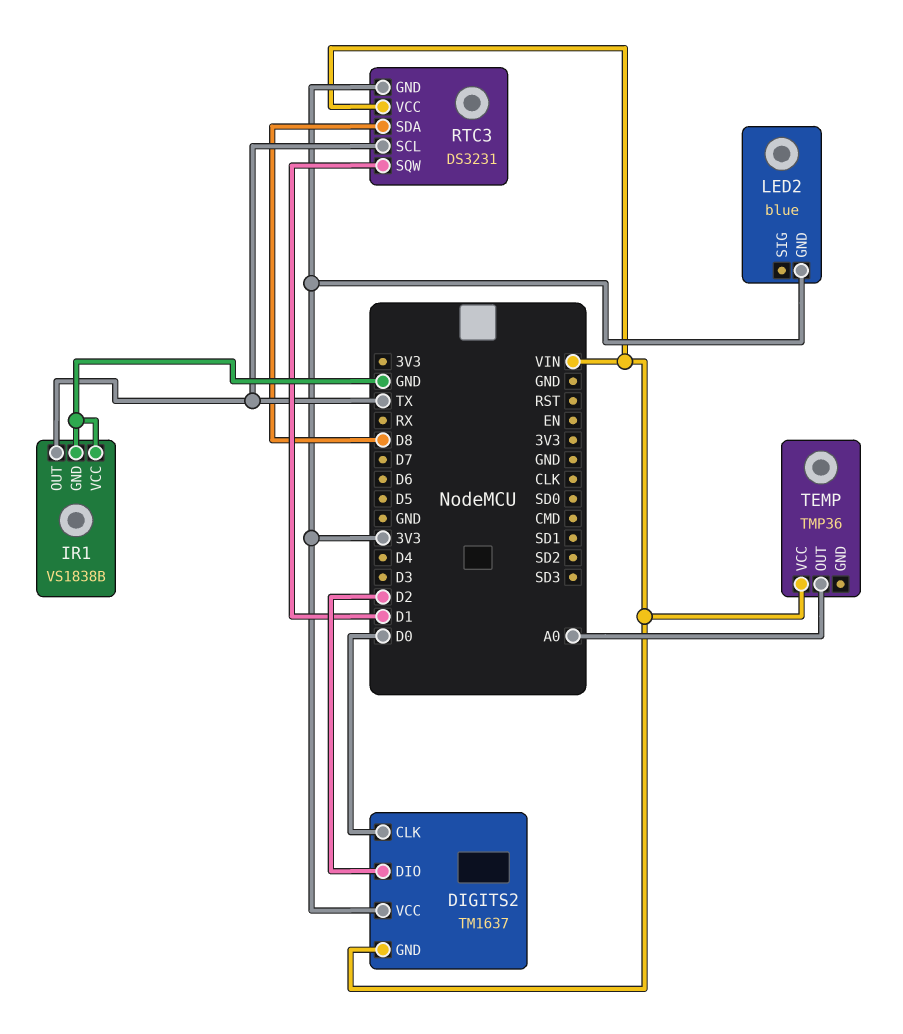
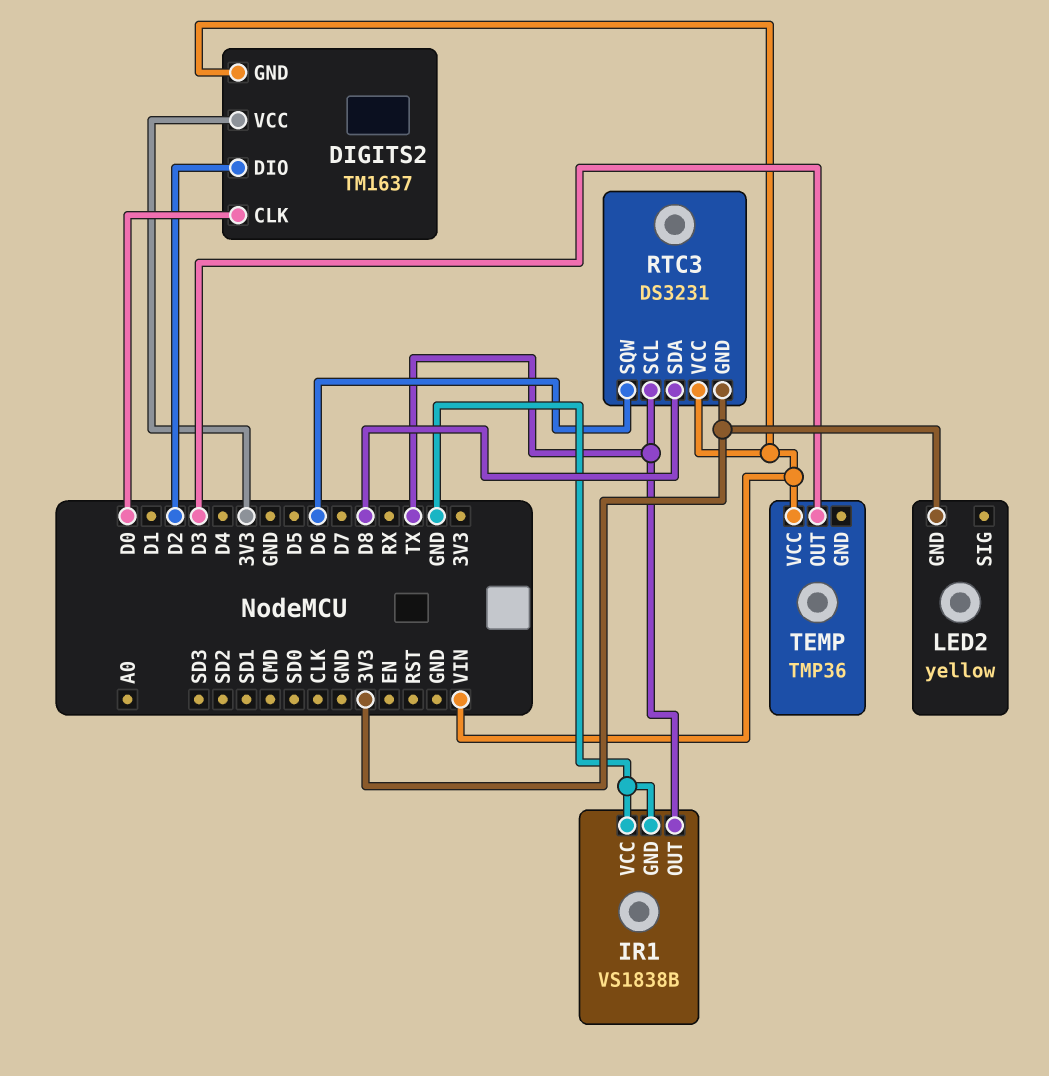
LED2: blue -> yellow
RTC3 pin SQW: D1 -> D6
TEMP pin OUT: A0 -> D3

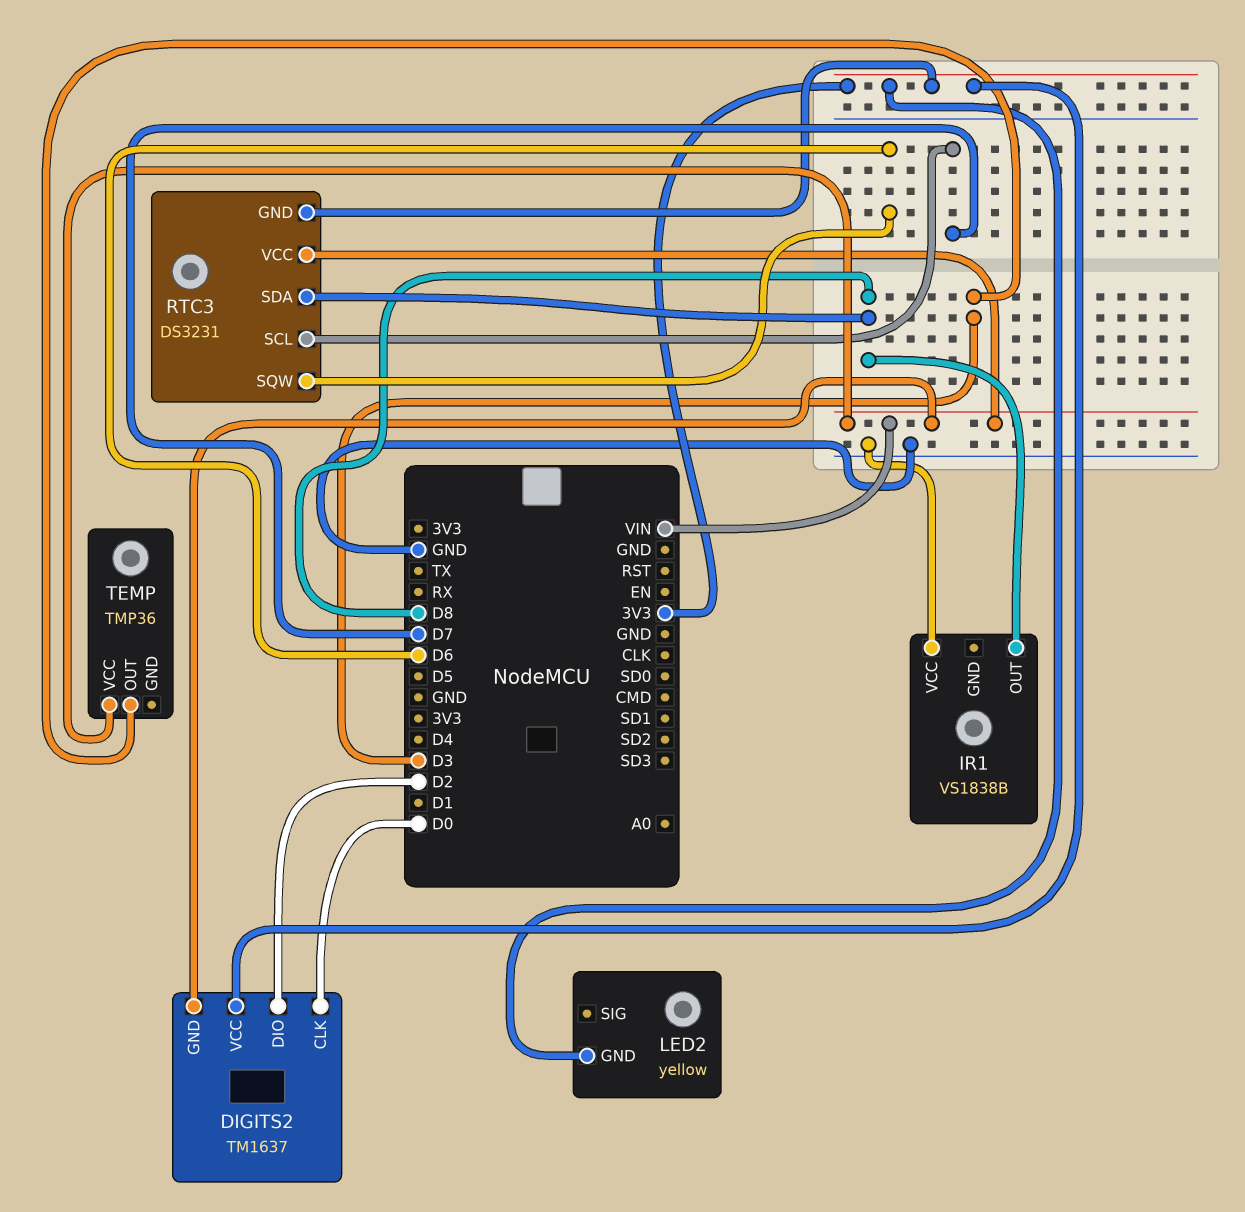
IR1 pin GND: GND -> none
IR1 pin OUT: TX -> D8
RTC3 pin SCL: TX -> D7

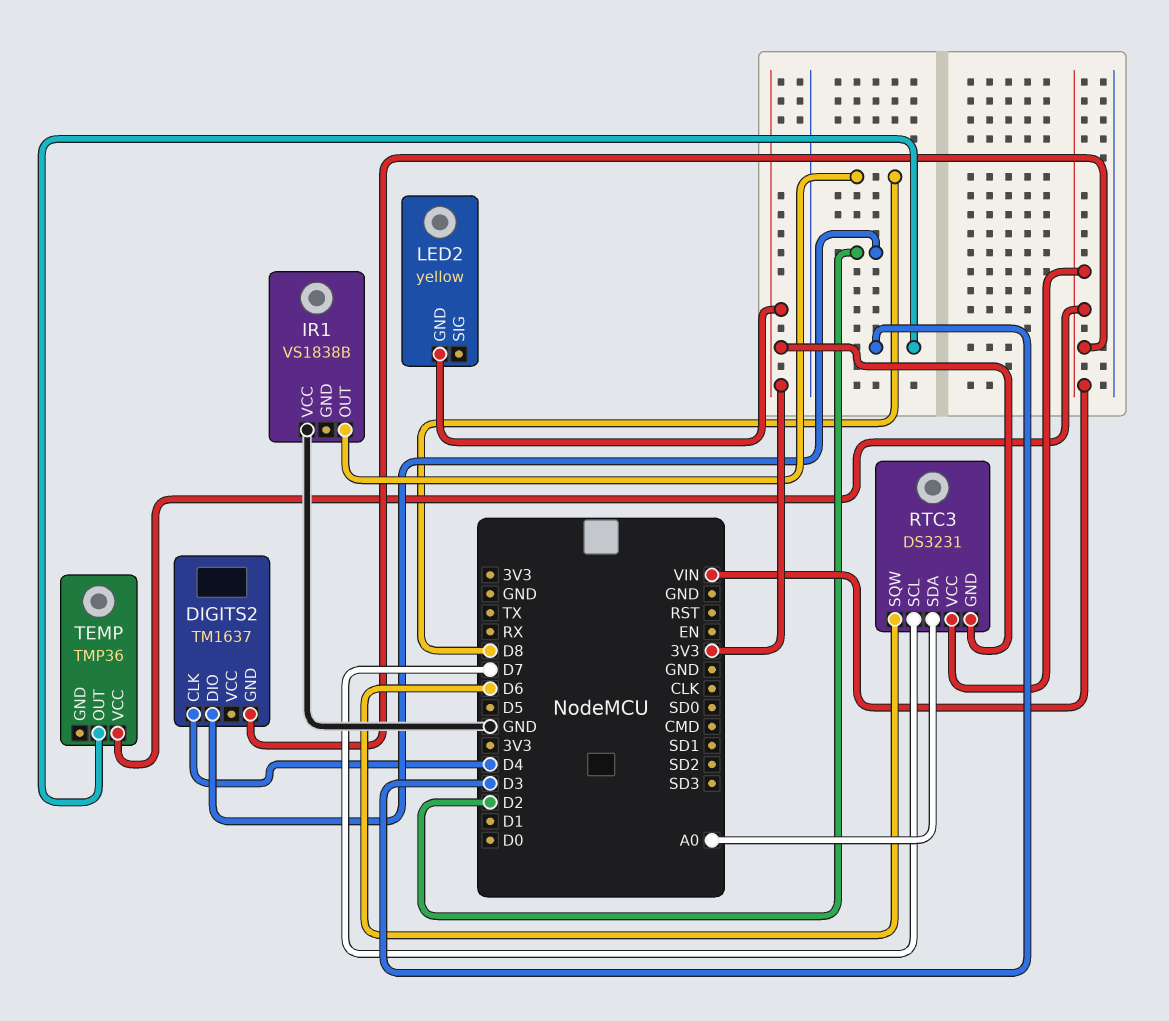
DIGITS2 pin CLK: D0 -> D4
DIGITS2 pin VCC: 3V3 -> none
RTC3 pin SDA: D8 -> A0

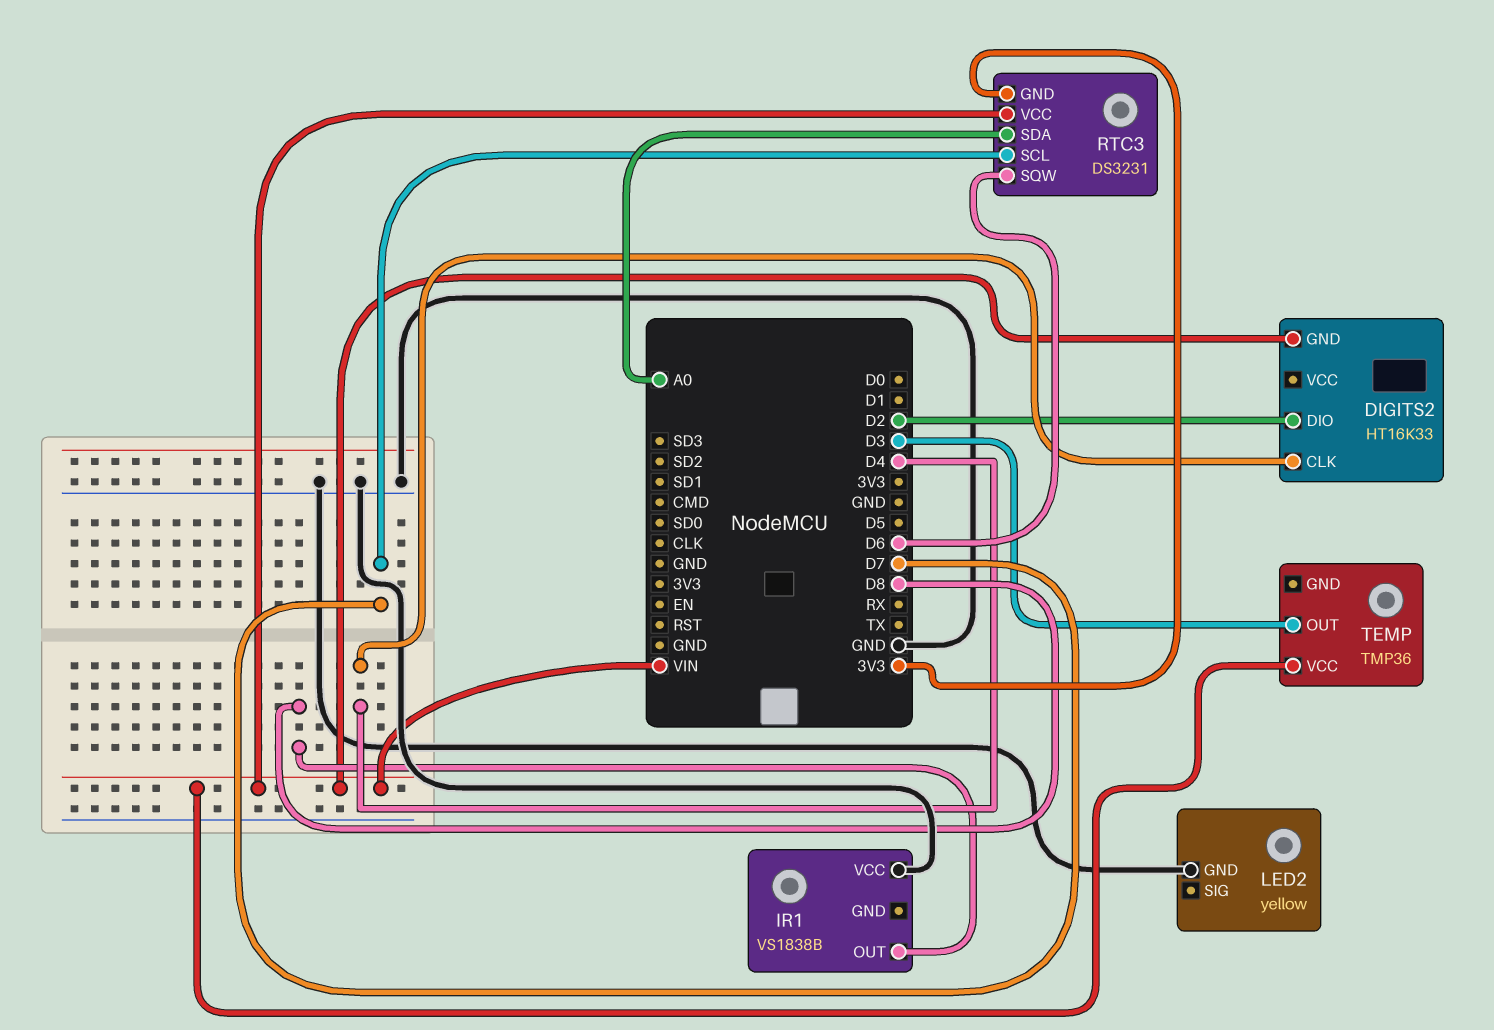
DIGITS2: TM1637 -> HT16K33
LED2 pin GND: 3V3 -> GND

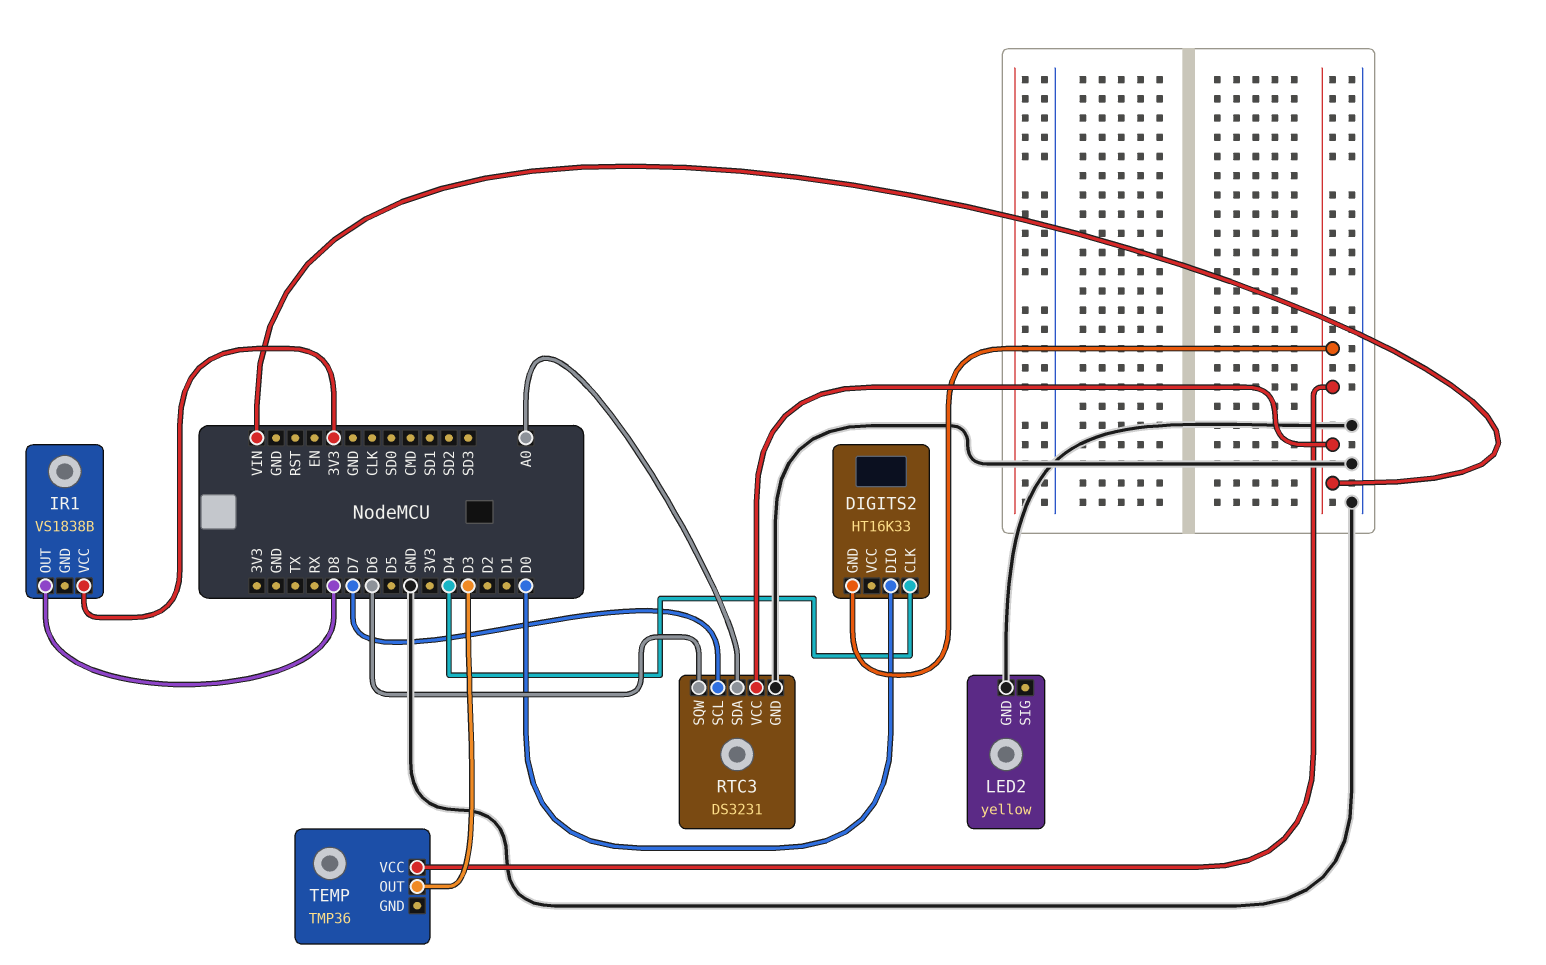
DIGITS2 pin DIO: D2 -> D0
IR1 pin VCC: GND -> 3V3
RTC3 pin GND: 3V3 -> GND

